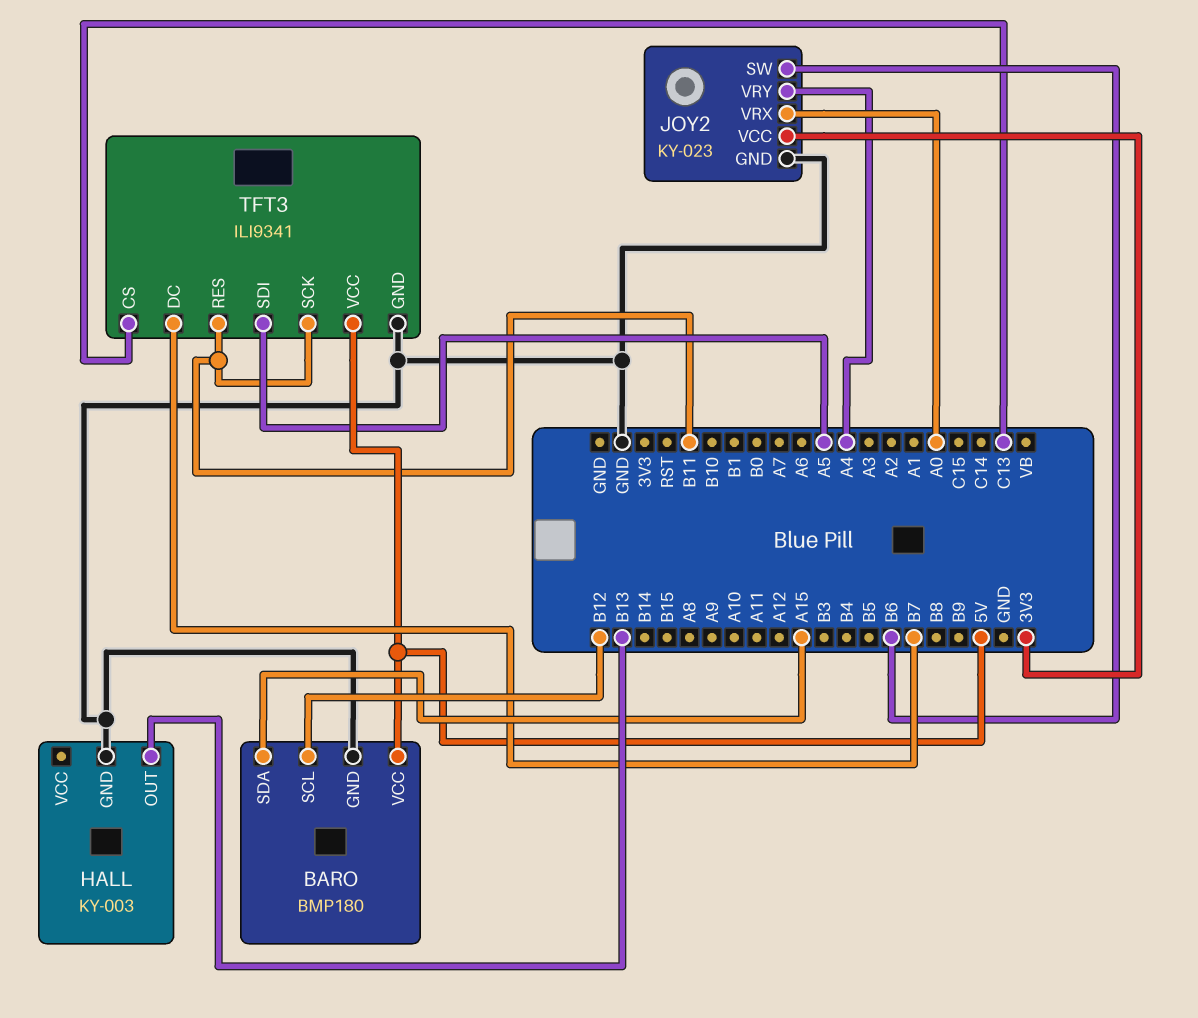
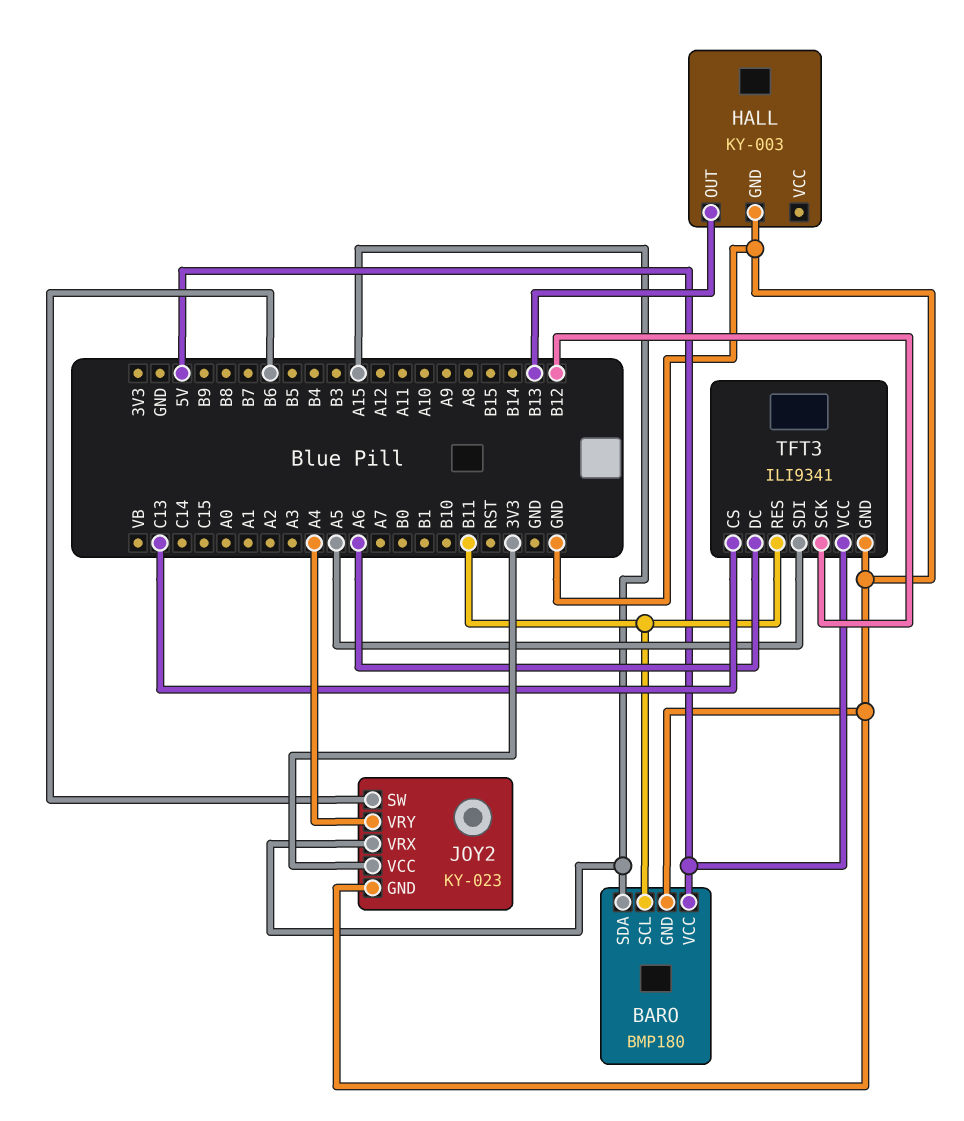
BARO pin SCL: B12 -> B11
JOY2 pin VRX: A0 -> A15
TFT3 pin DC: B7 -> A6
TFT3 pin SCK: B11 -> B12

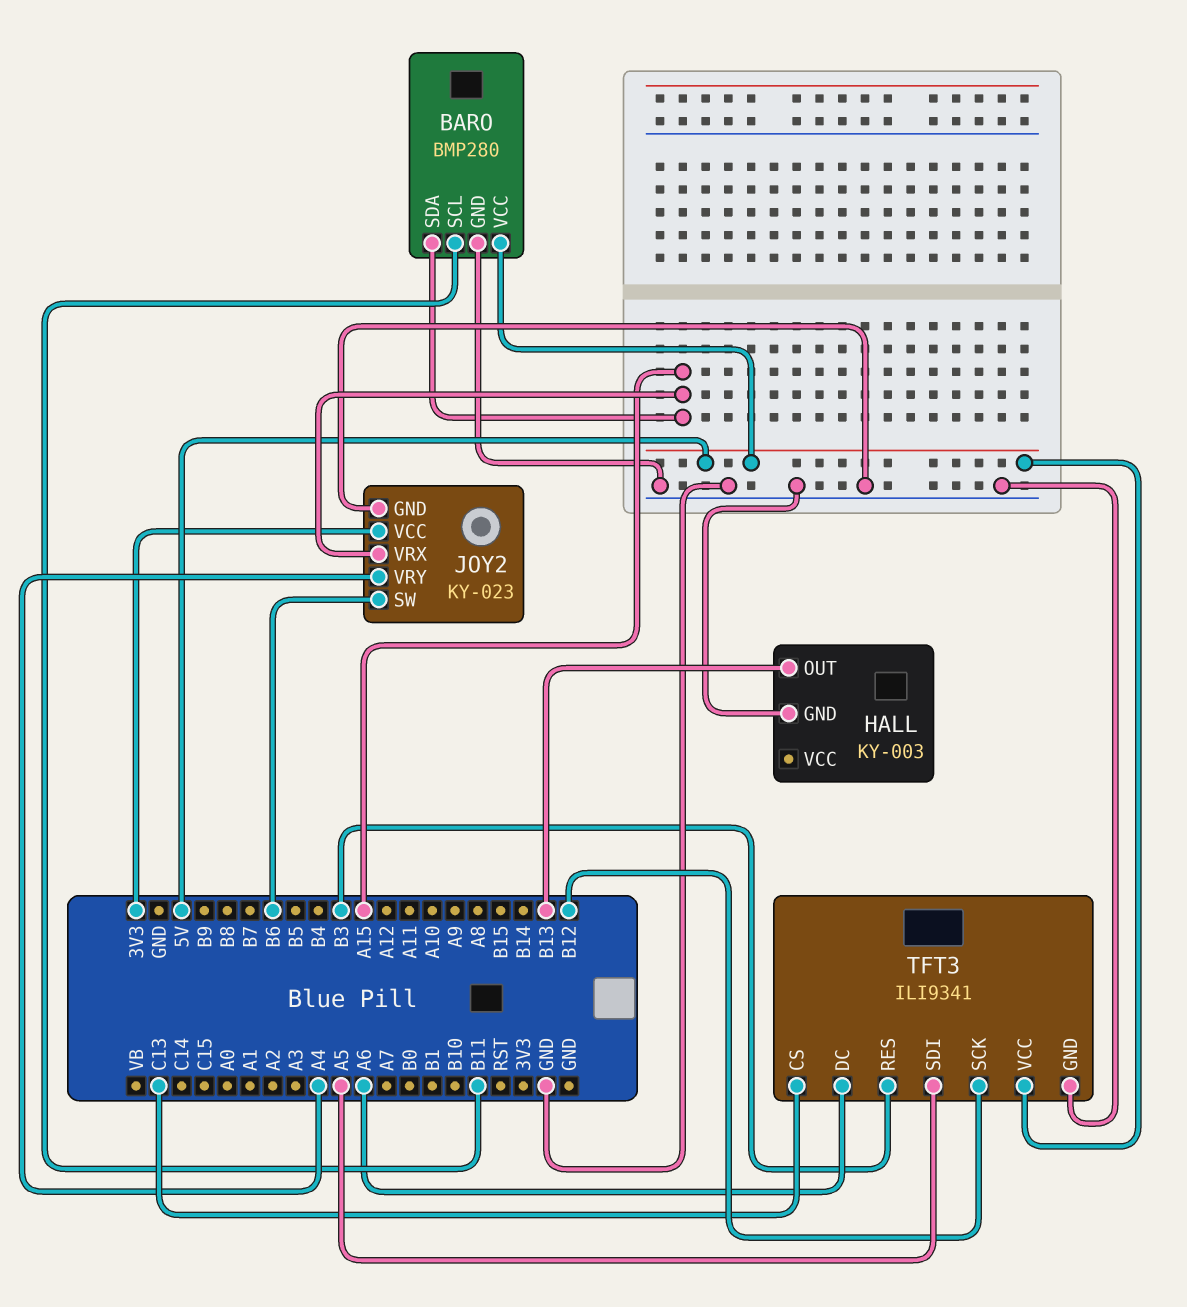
BARO: BMP180 -> BMP280
TFT3 pin RES: B11 -> B3

